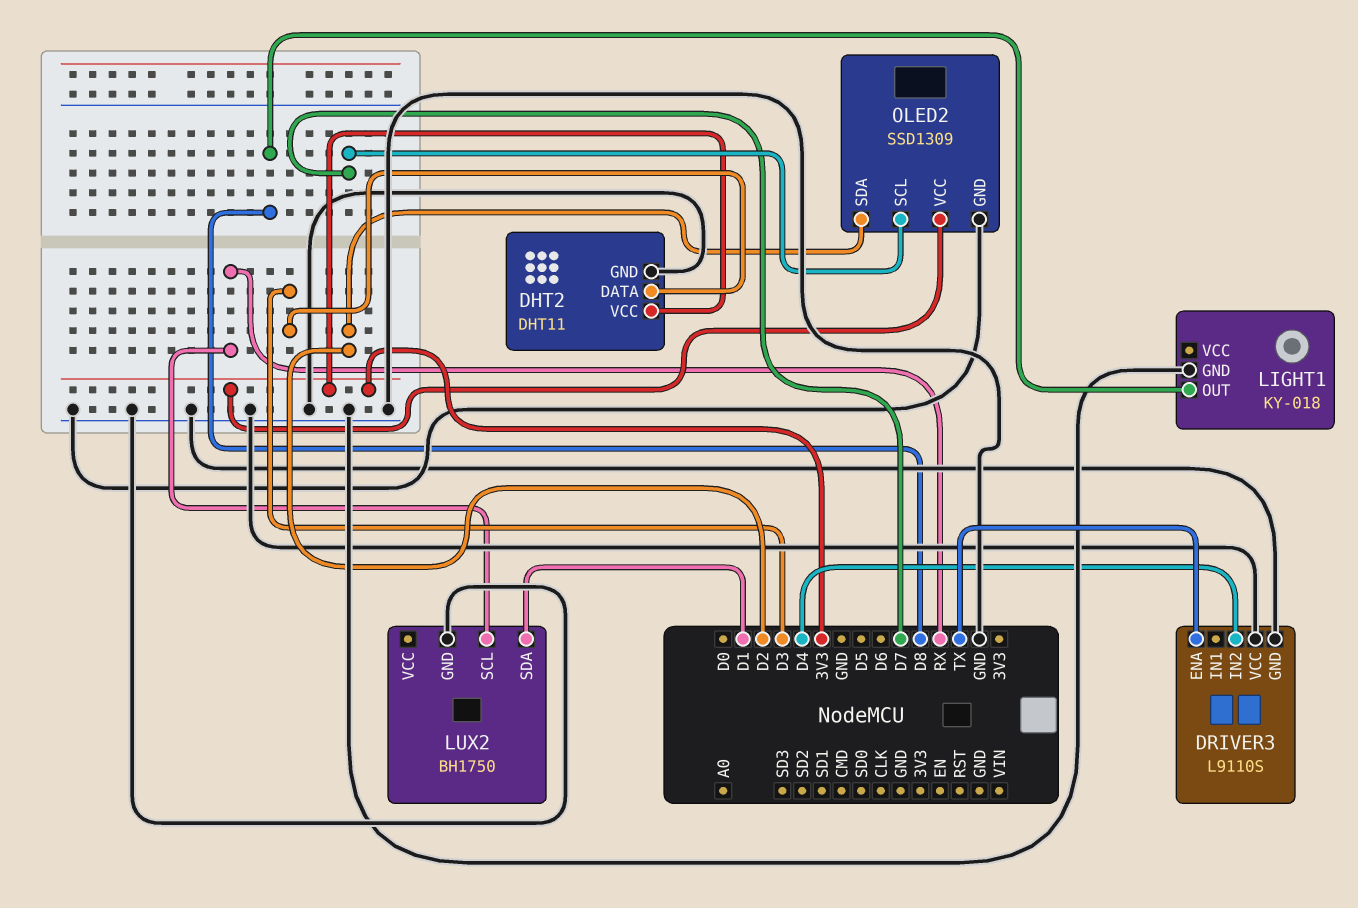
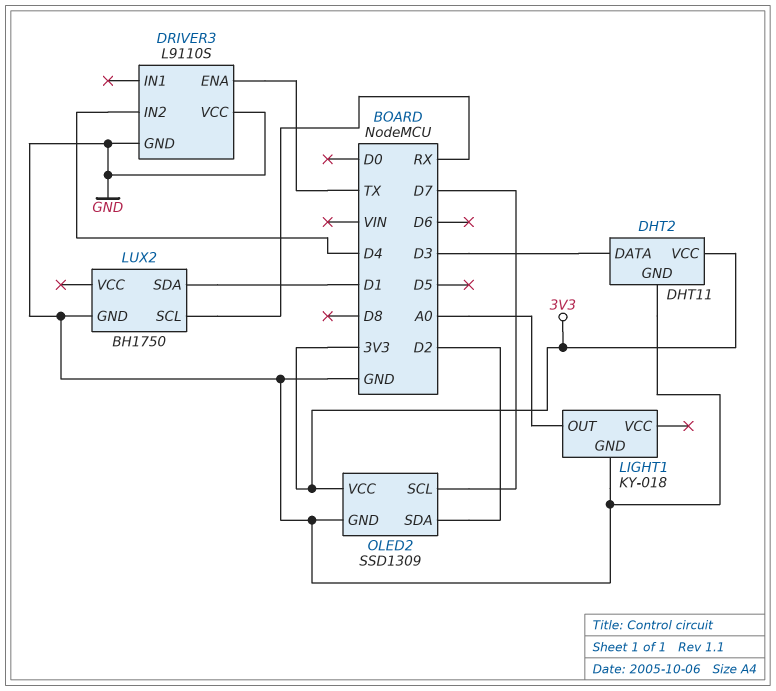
LIGHT1 pin OUT: D8 -> A0

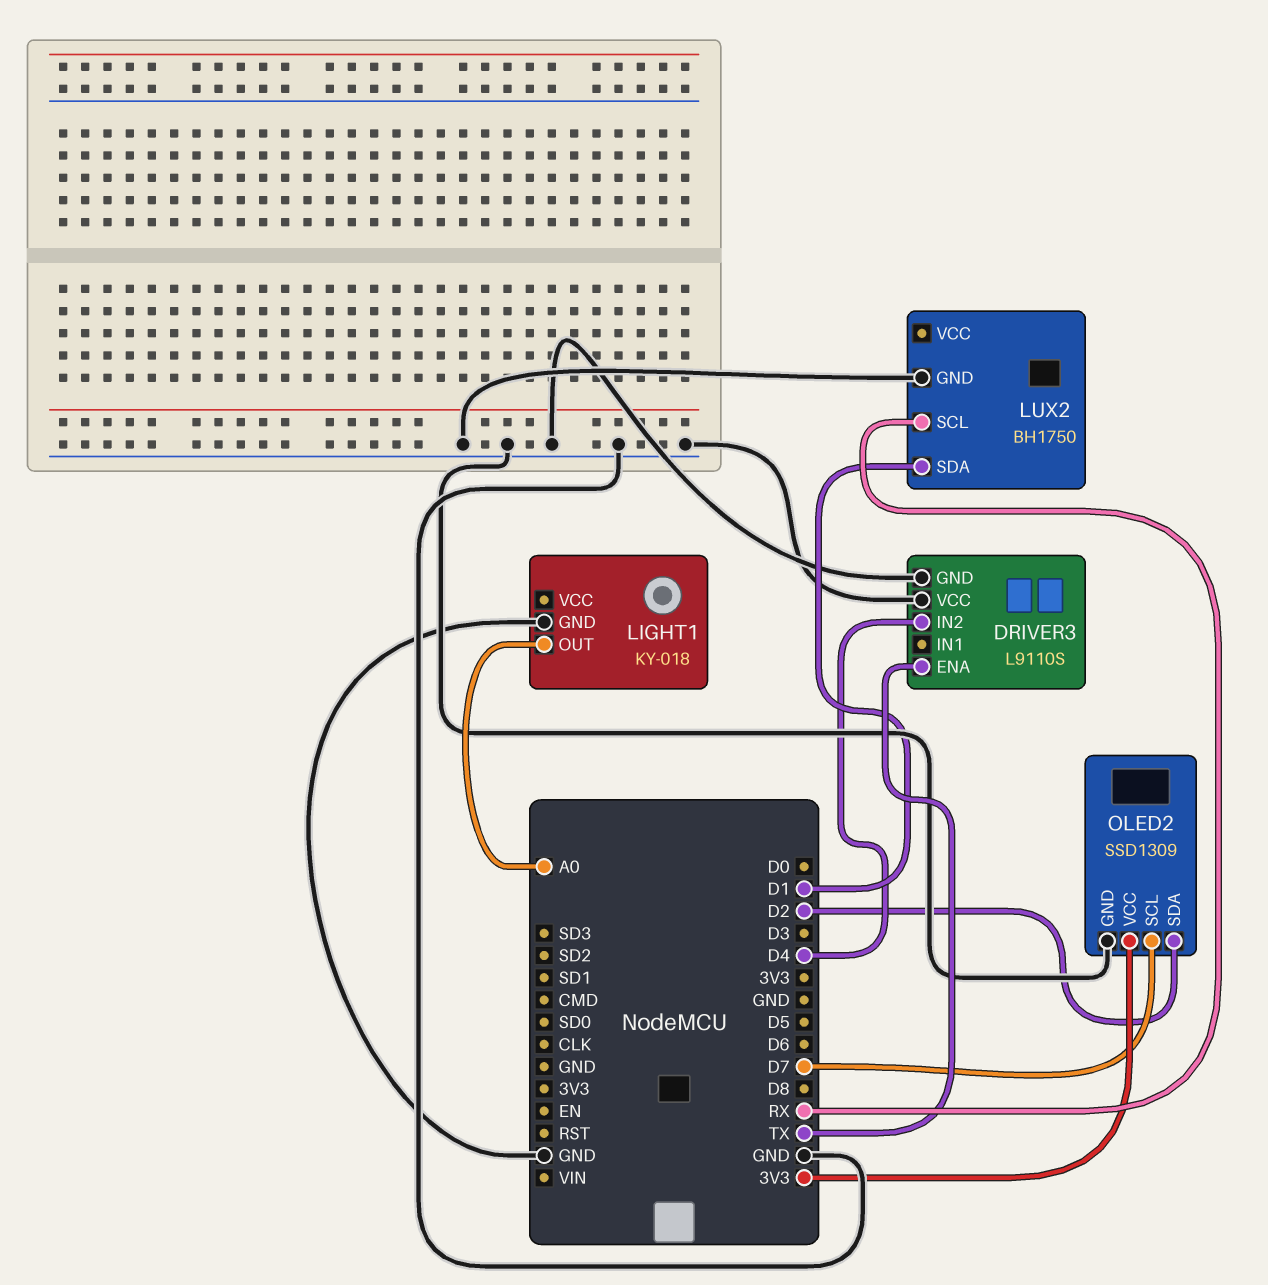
DHT2: DHT11 -> none
DHT2 pin DATA: D3 -> none
DHT2 pin GND: GND -> none
DHT2 pin VCC: 3V3 -> none

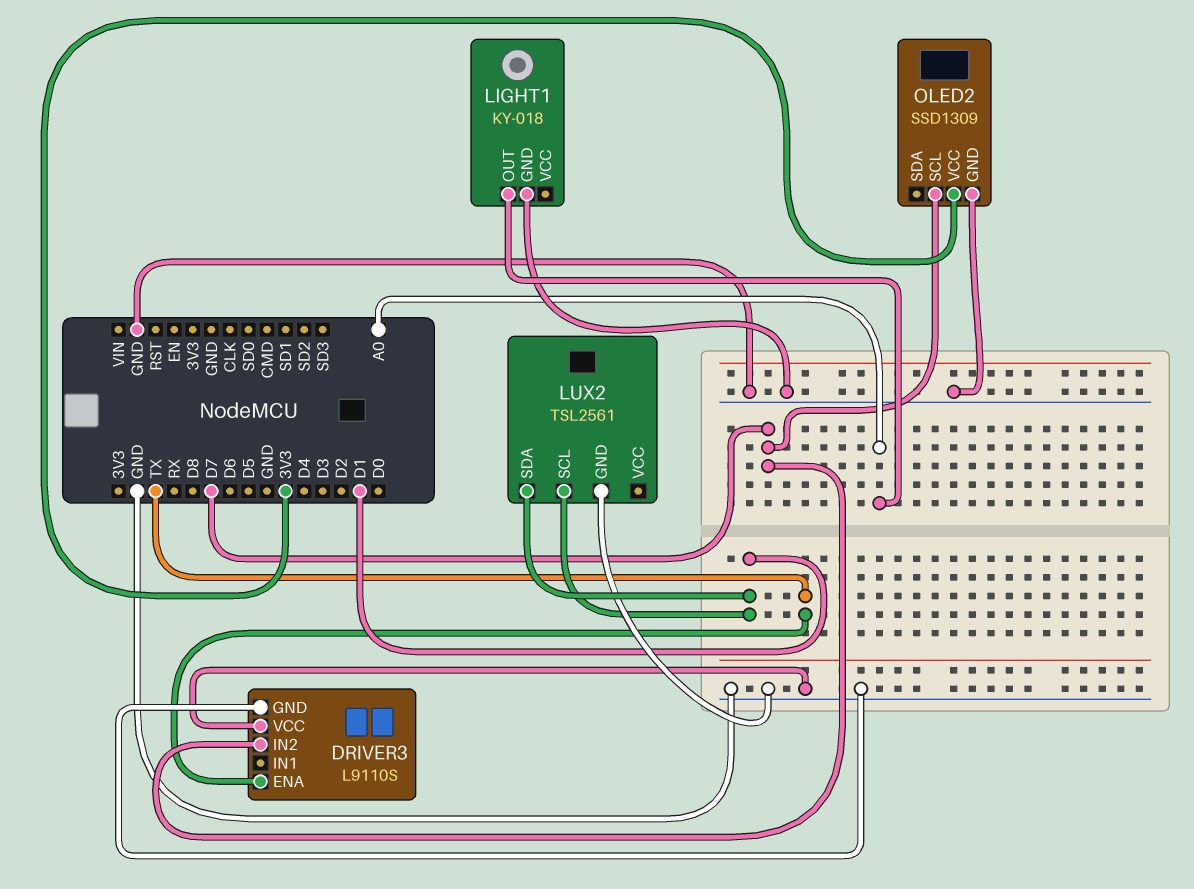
DRIVER3 pin IN2: D4 -> D7
LUX2: BH1750 -> TSL2561
LUX2 pin SCL: RX -> D1
OLED2 pin SDA: D2 -> none

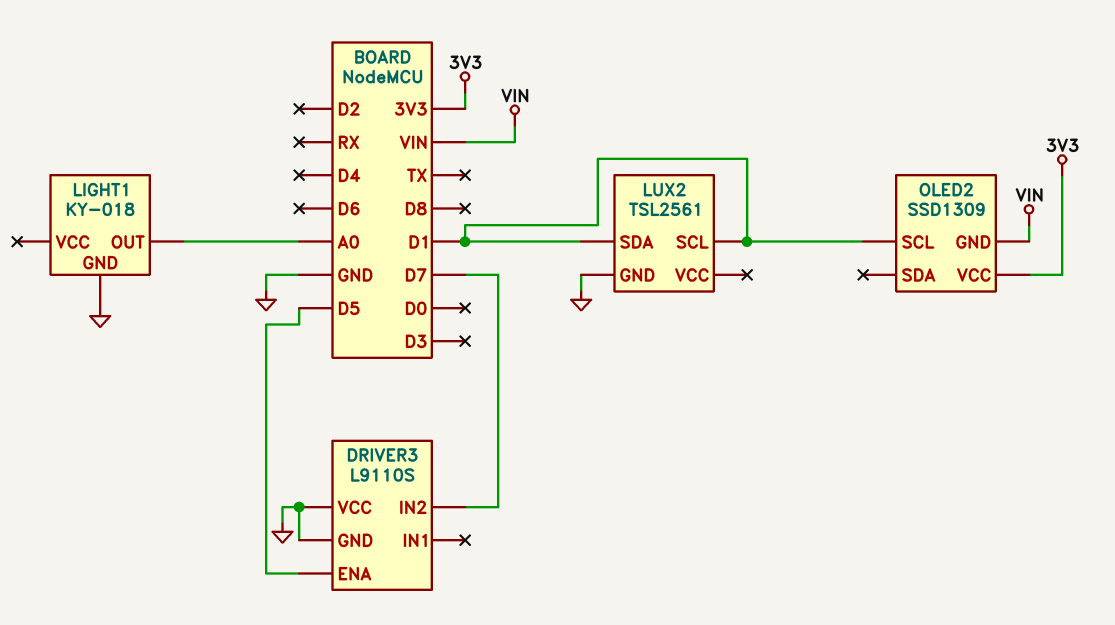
DRIVER3 pin ENA: TX -> D5
OLED2 pin GND: GND -> VIN
OLED2 pin SCL: D7 -> D1

